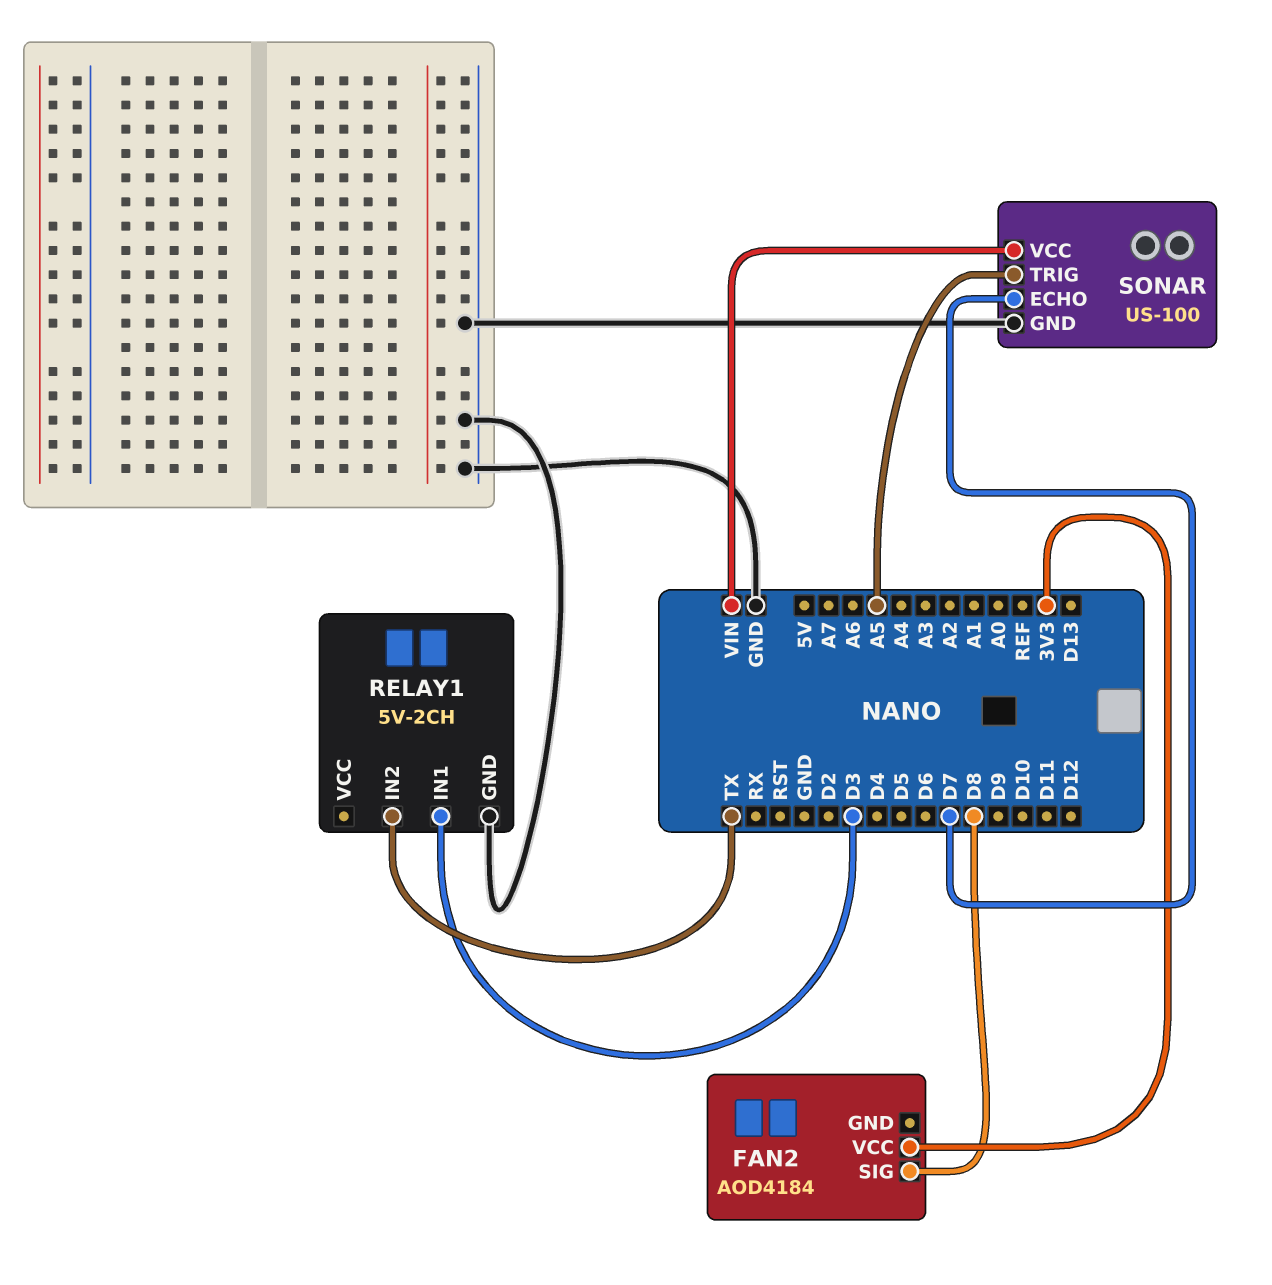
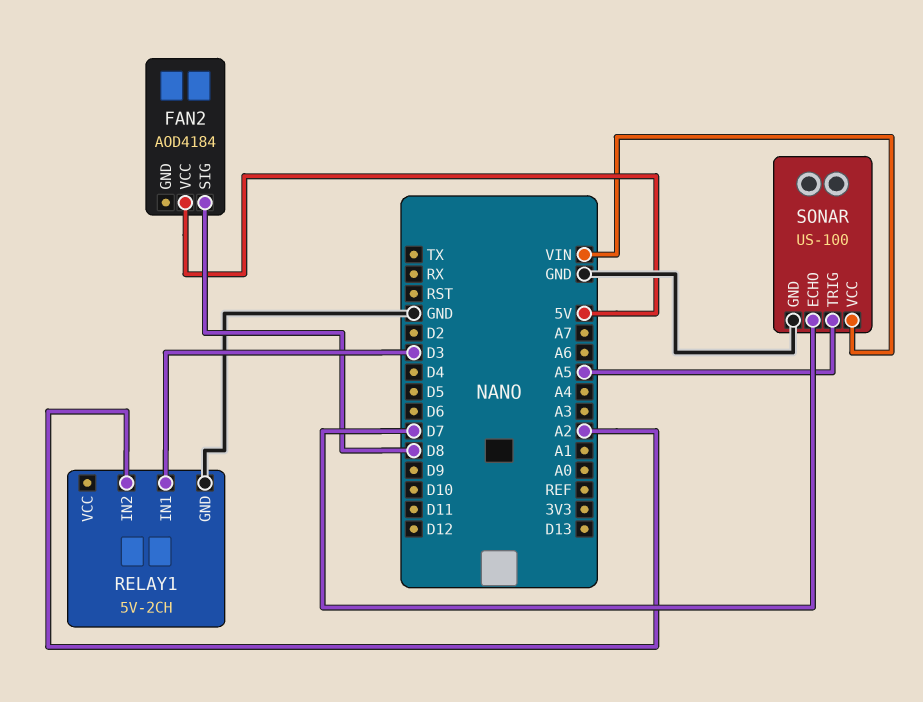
FAN2 pin VCC: 3V3 -> 5V
RELAY1 pin IN2: TX -> A2

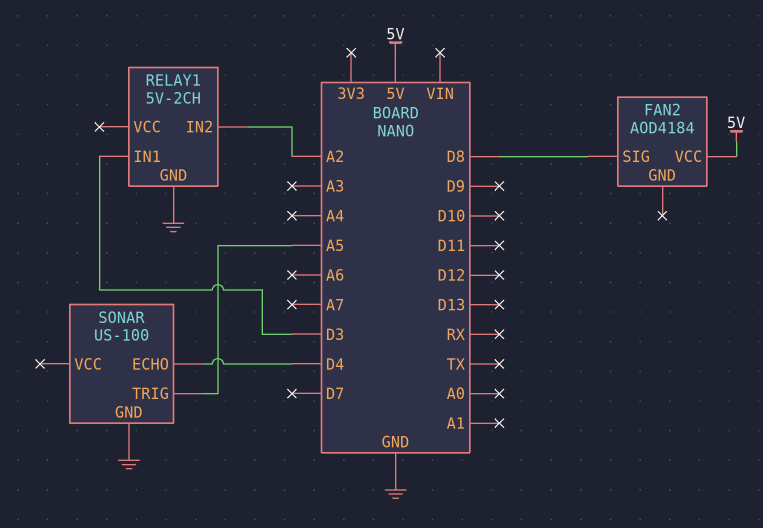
SONAR pin ECHO: D7 -> D4
SONAR pin VCC: VIN -> none

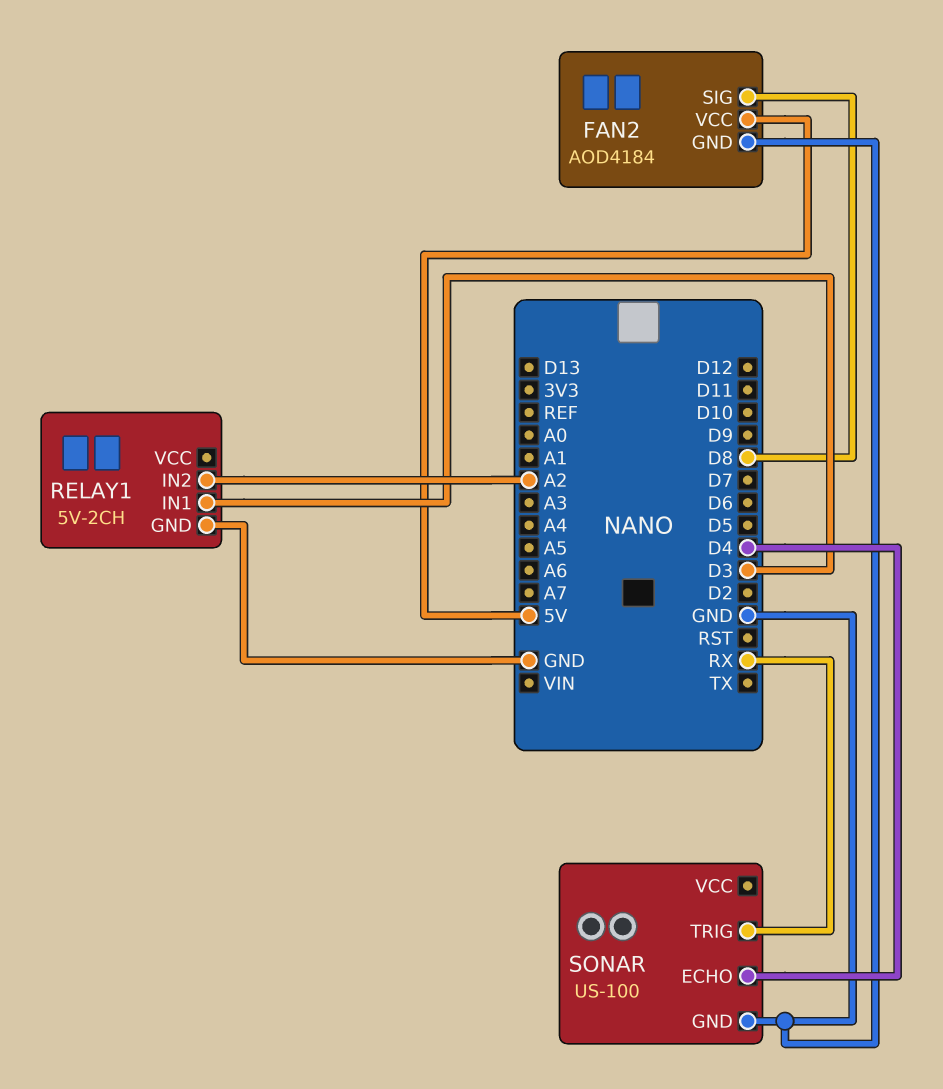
FAN2 pin GND: none -> GND
SONAR pin TRIG: A5 -> RX

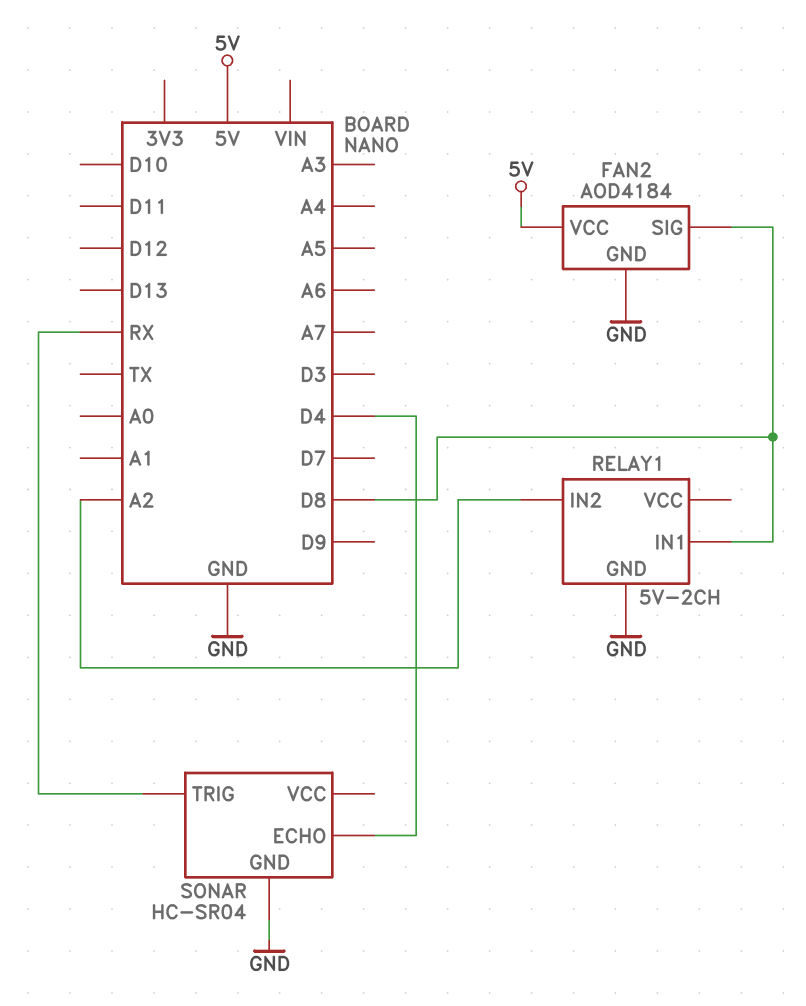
RELAY1 pin IN1: D3 -> D8
SONAR: US-100 -> HC-SR04

